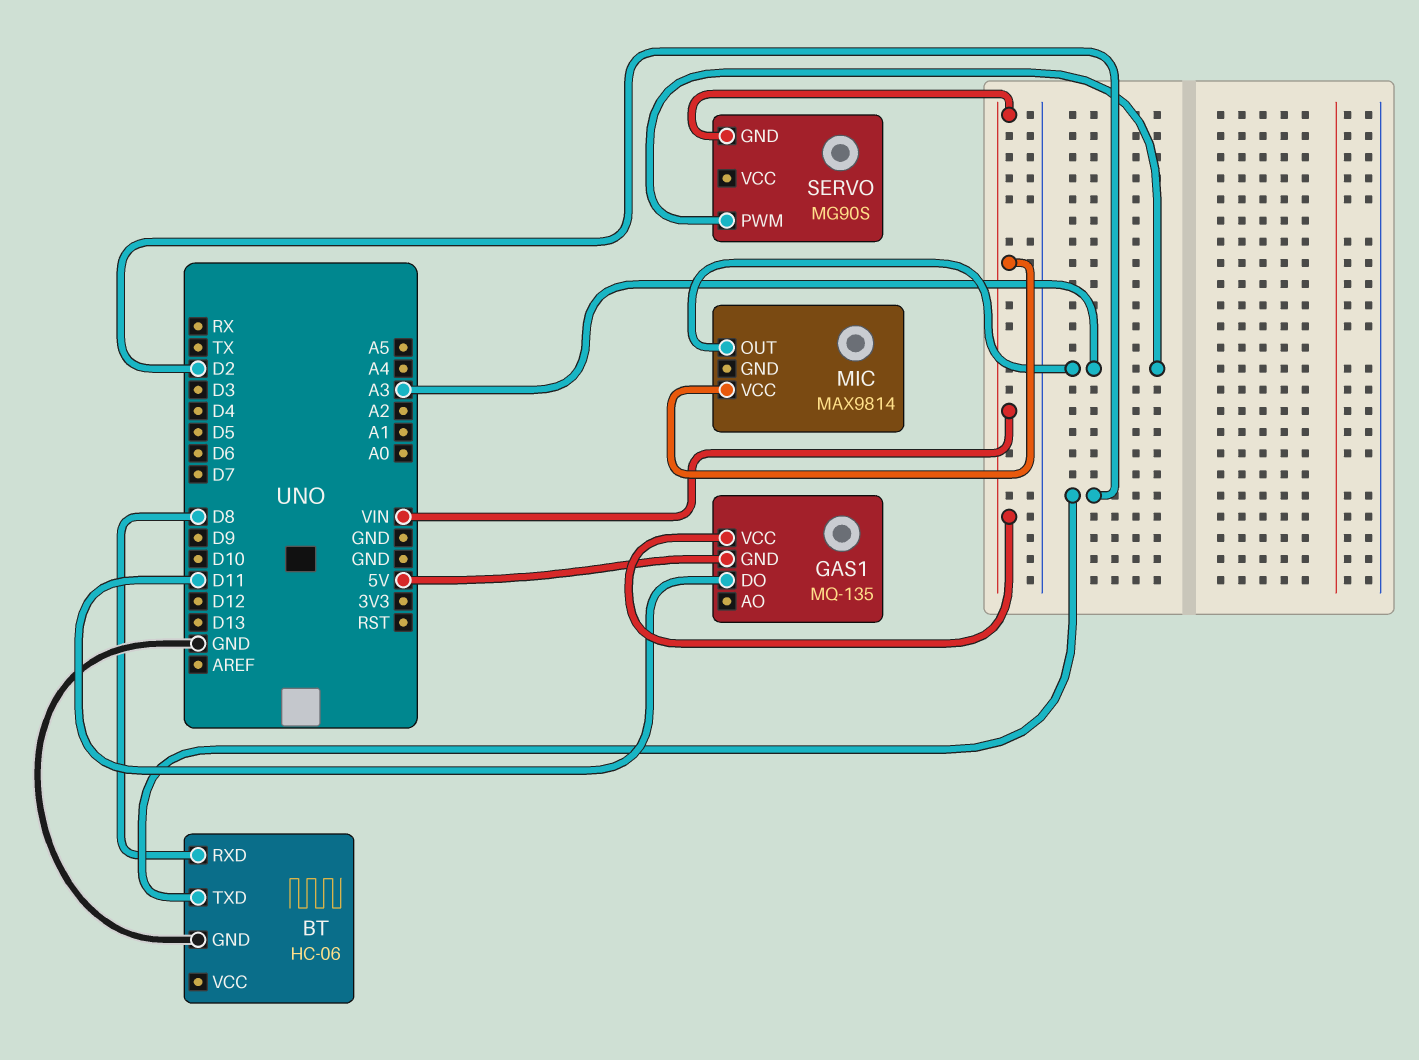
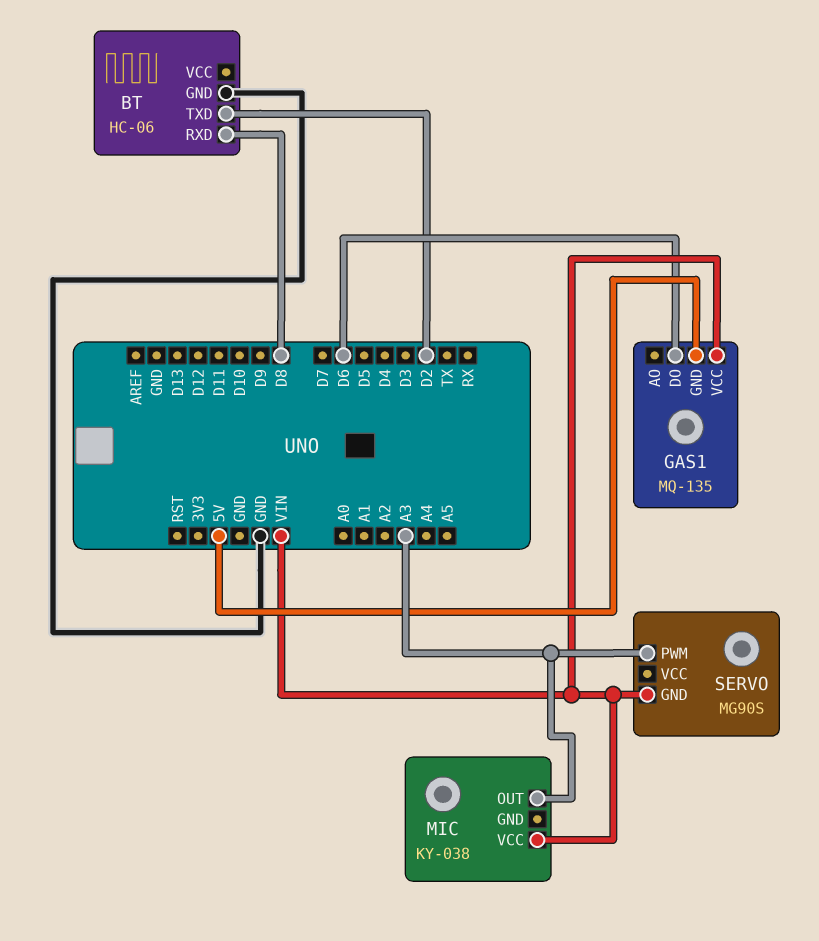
GAS1 pin DO: D11 -> D6
MIC: MAX9814 -> KY-038

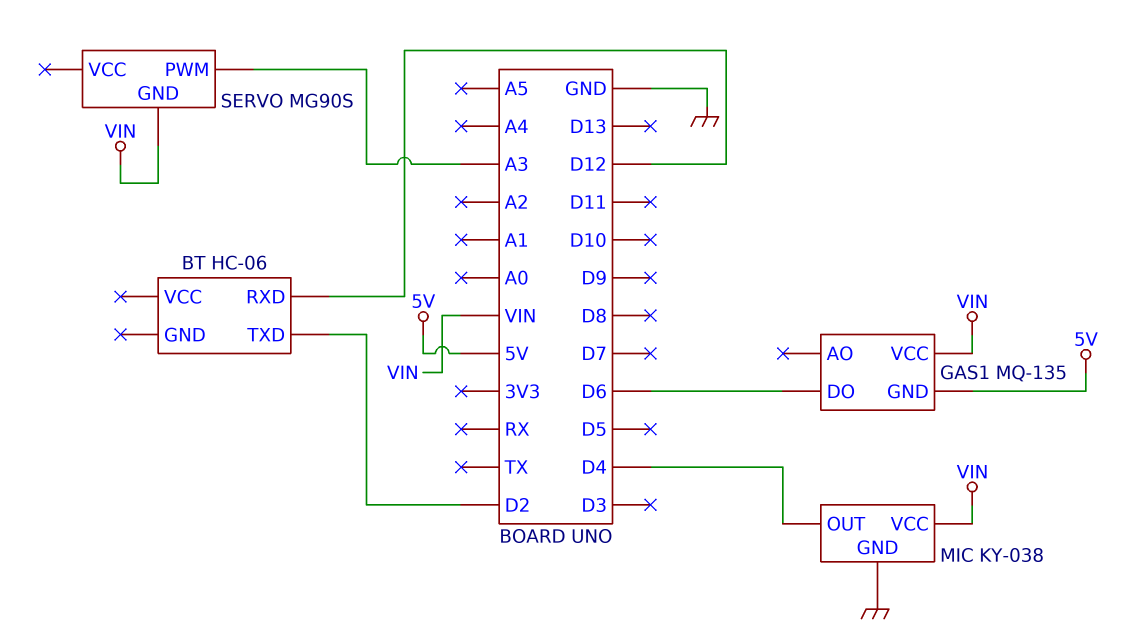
BT pin GND: GND -> none
BT pin RXD: D8 -> D12
MIC pin GND: none -> GND
MIC pin OUT: A3 -> D4

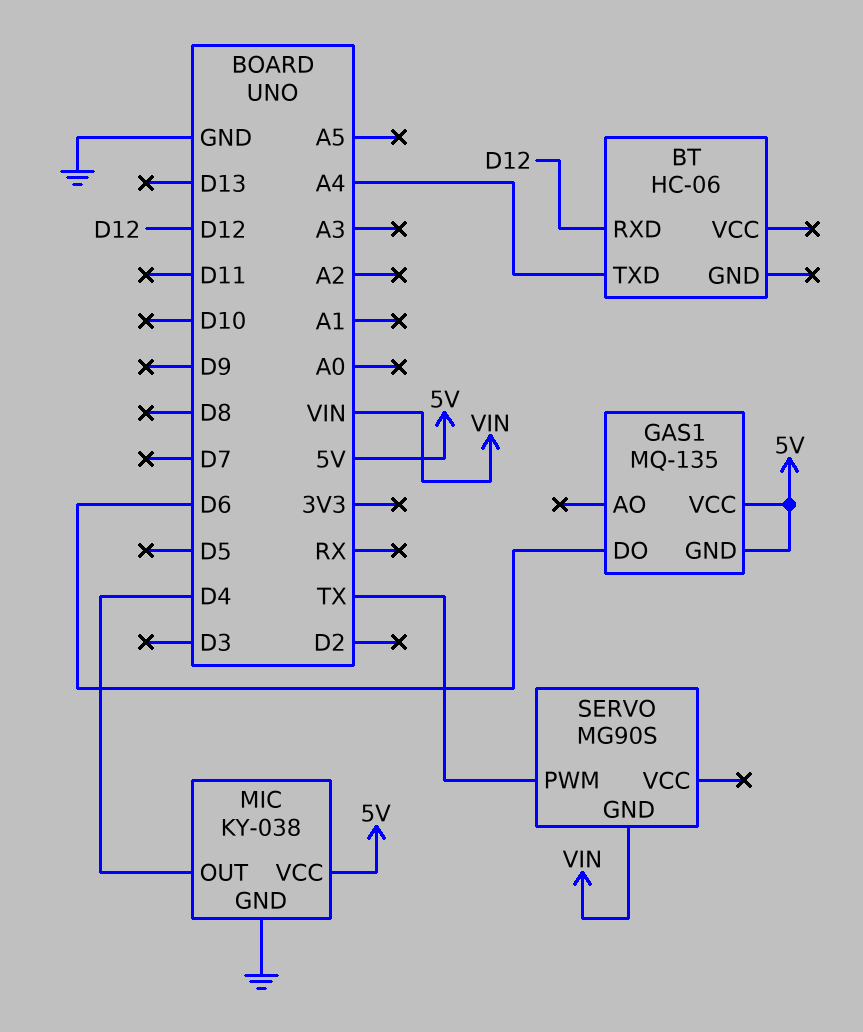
BT pin TXD: D2 -> A4
GAS1 pin VCC: VIN -> 5V
MIC pin VCC: VIN -> 5V
SERVO pin PWM: A3 -> TX

